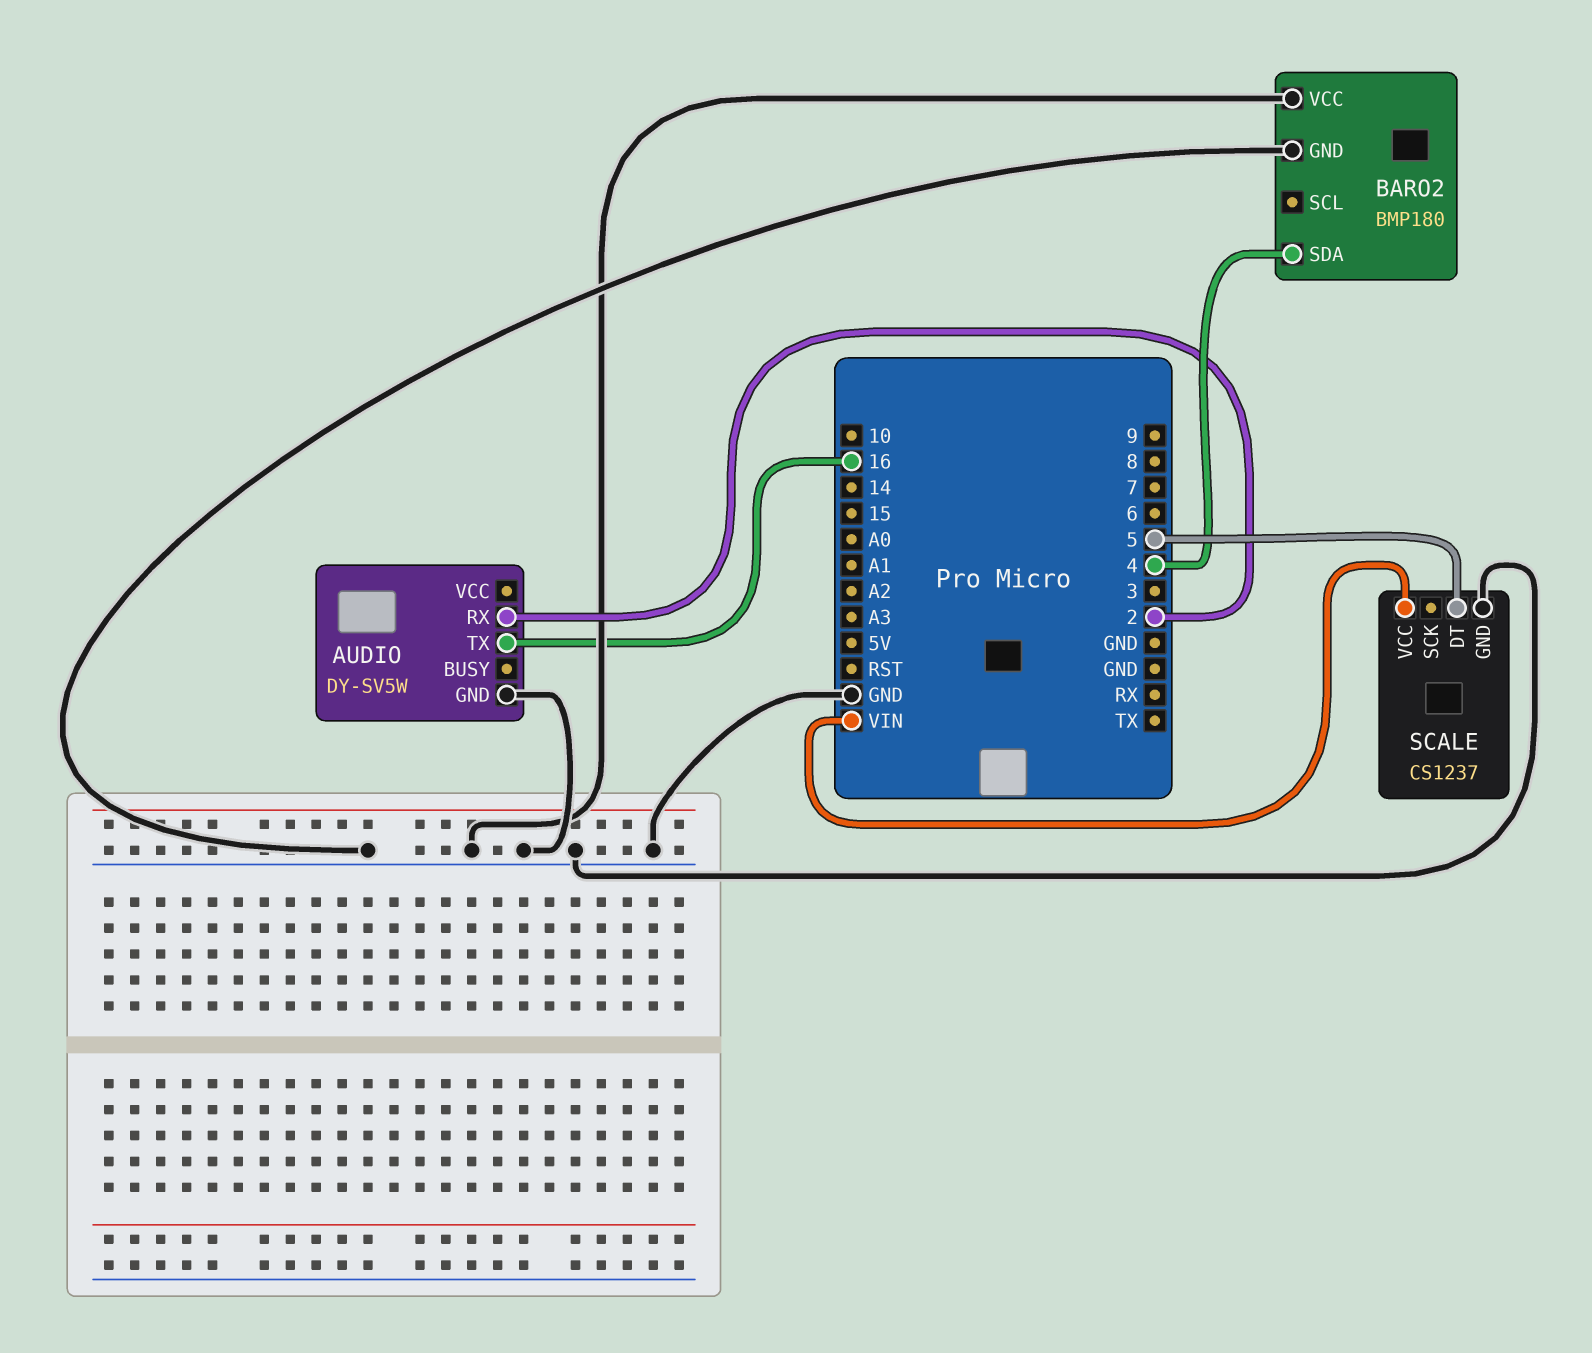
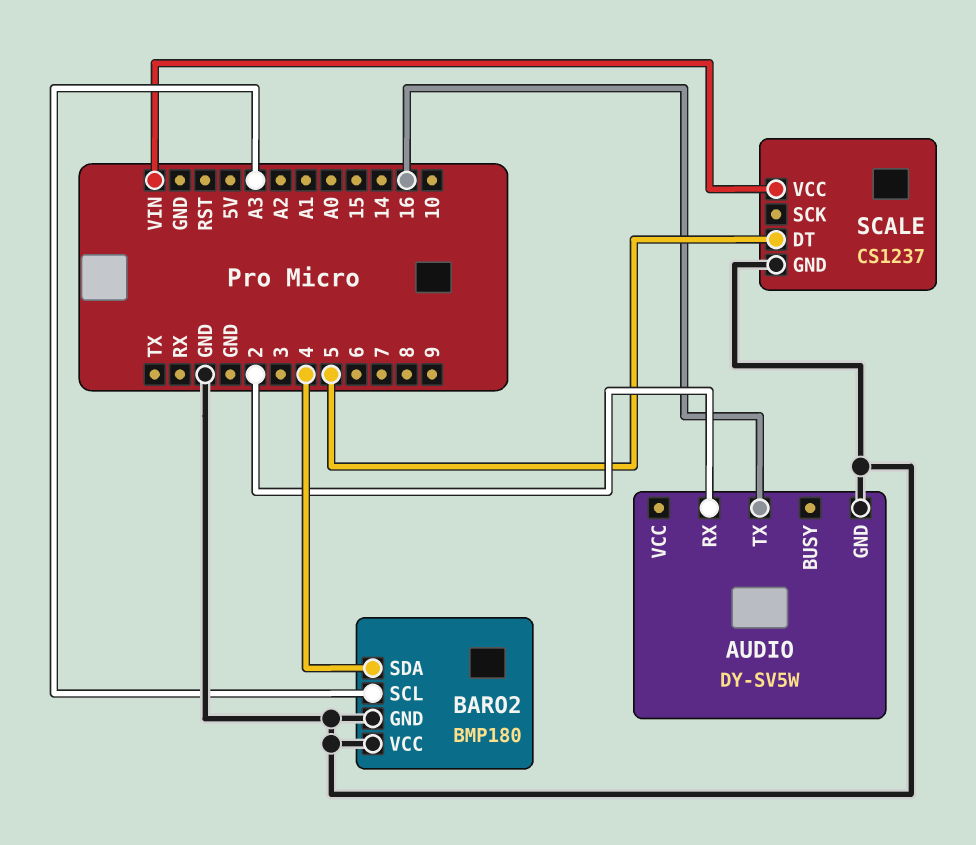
BARO2 pin SCL: none -> A3

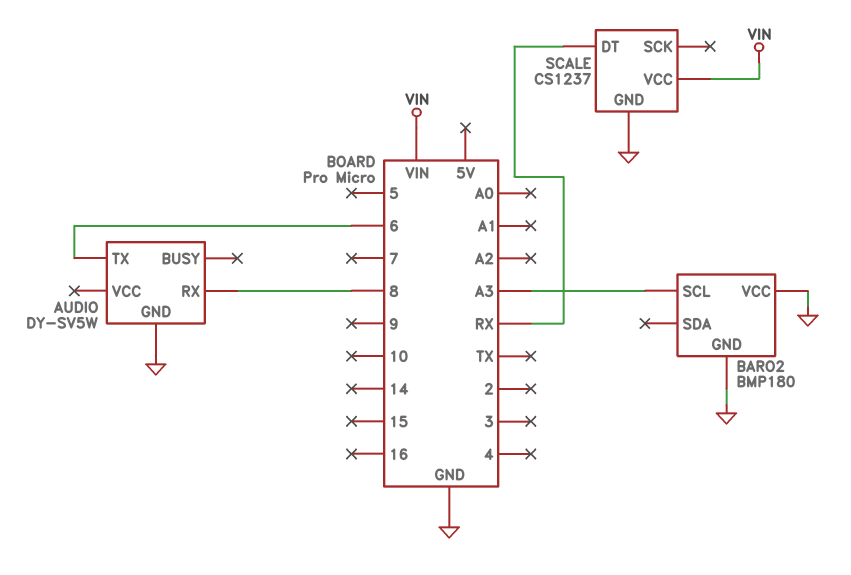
AUDIO pin RX: 2 -> 8
AUDIO pin TX: 16 -> 6
BARO2 pin SDA: 4 -> none
SCALE pin DT: 5 -> RX

